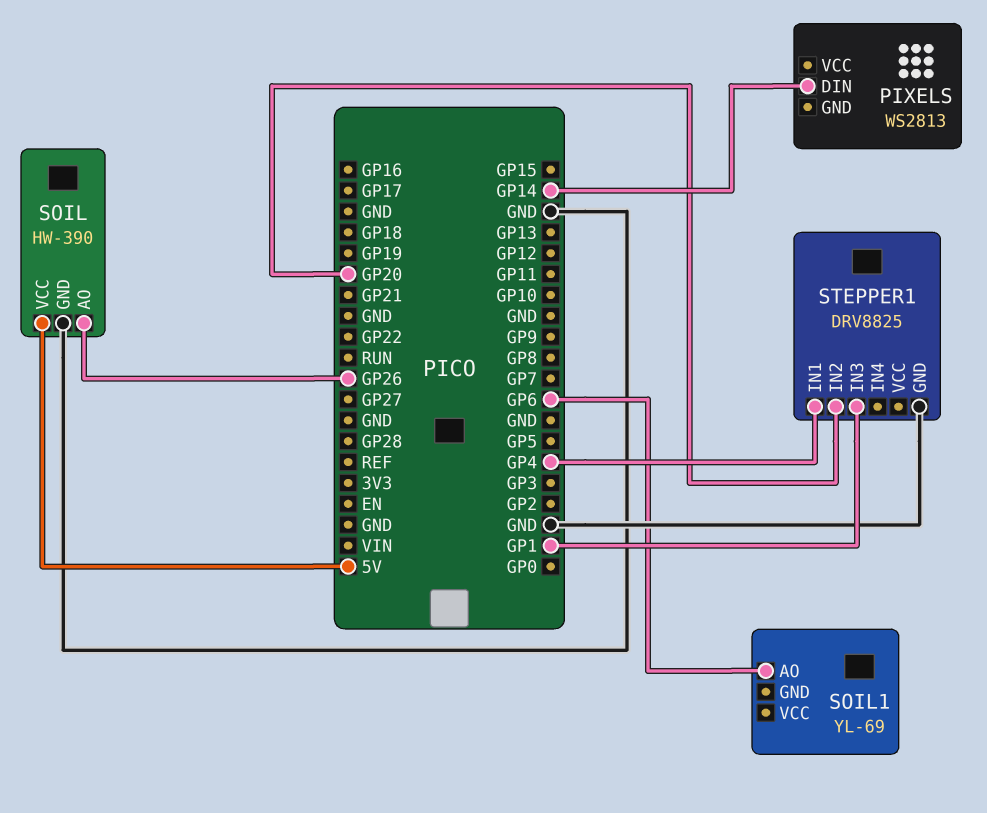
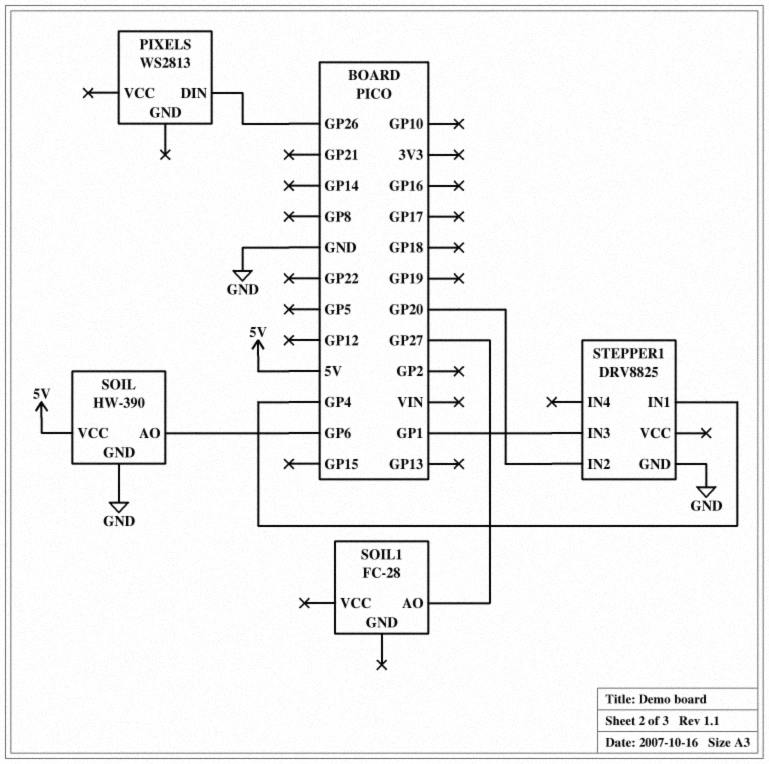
PIXELS pin DIN: GP14 -> GP26
SOIL pin AO: GP26 -> GP6
SOIL1: YL-69 -> FC-28
SOIL1 pin AO: GP6 -> GP27

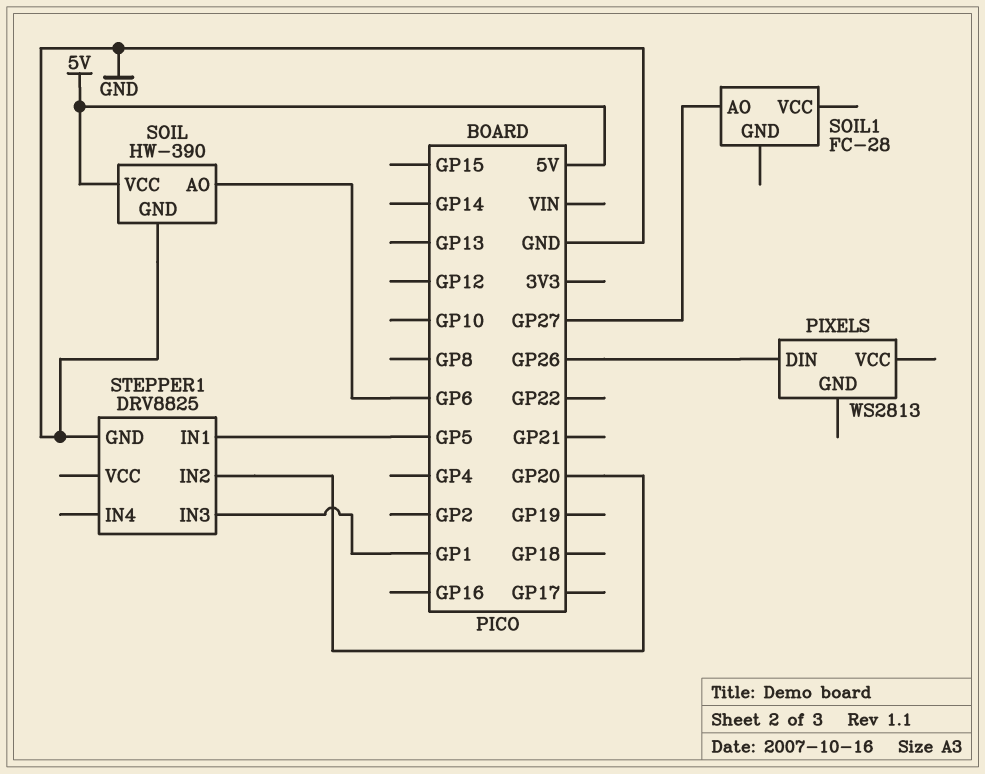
STEPPER1 pin IN1: GP4 -> GP5

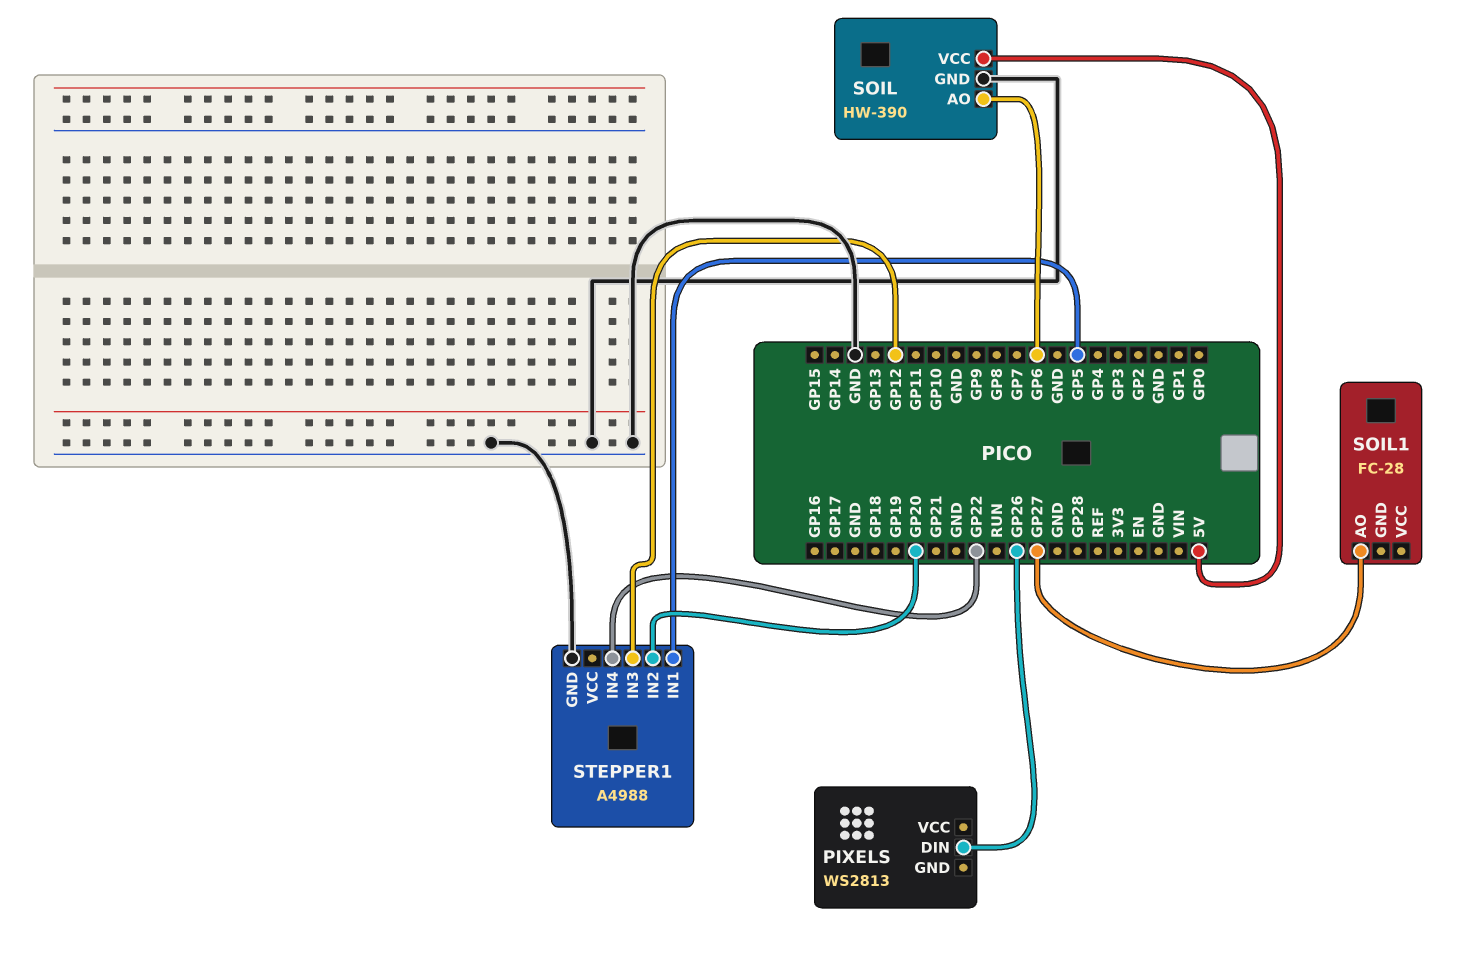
STEPPER1: DRV8825 -> A4988
STEPPER1 pin IN3: GP1 -> GP12
STEPPER1 pin IN4: none -> GP22

